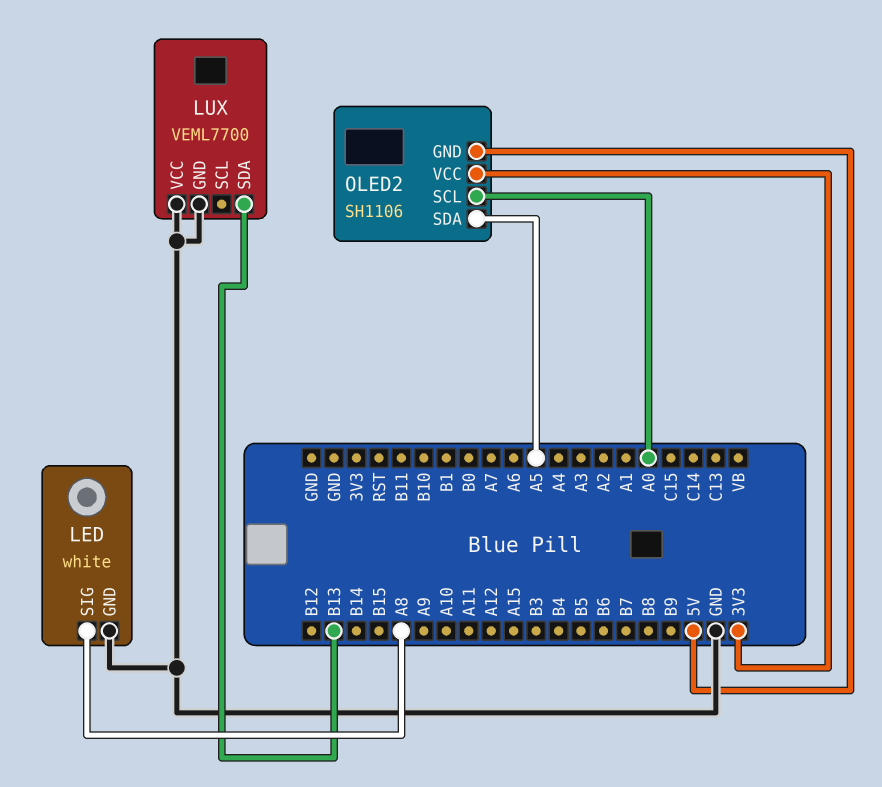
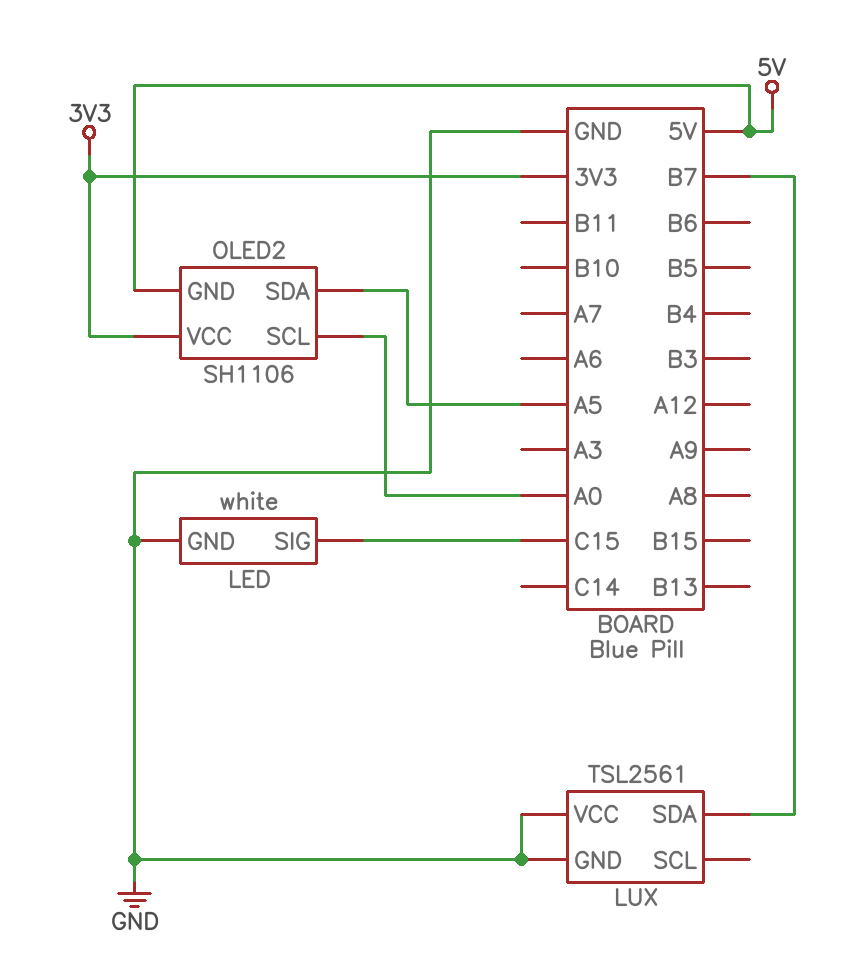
LED pin SIG: A8 -> C15
LUX: VEML7700 -> TSL2561
LUX pin SDA: B13 -> B7

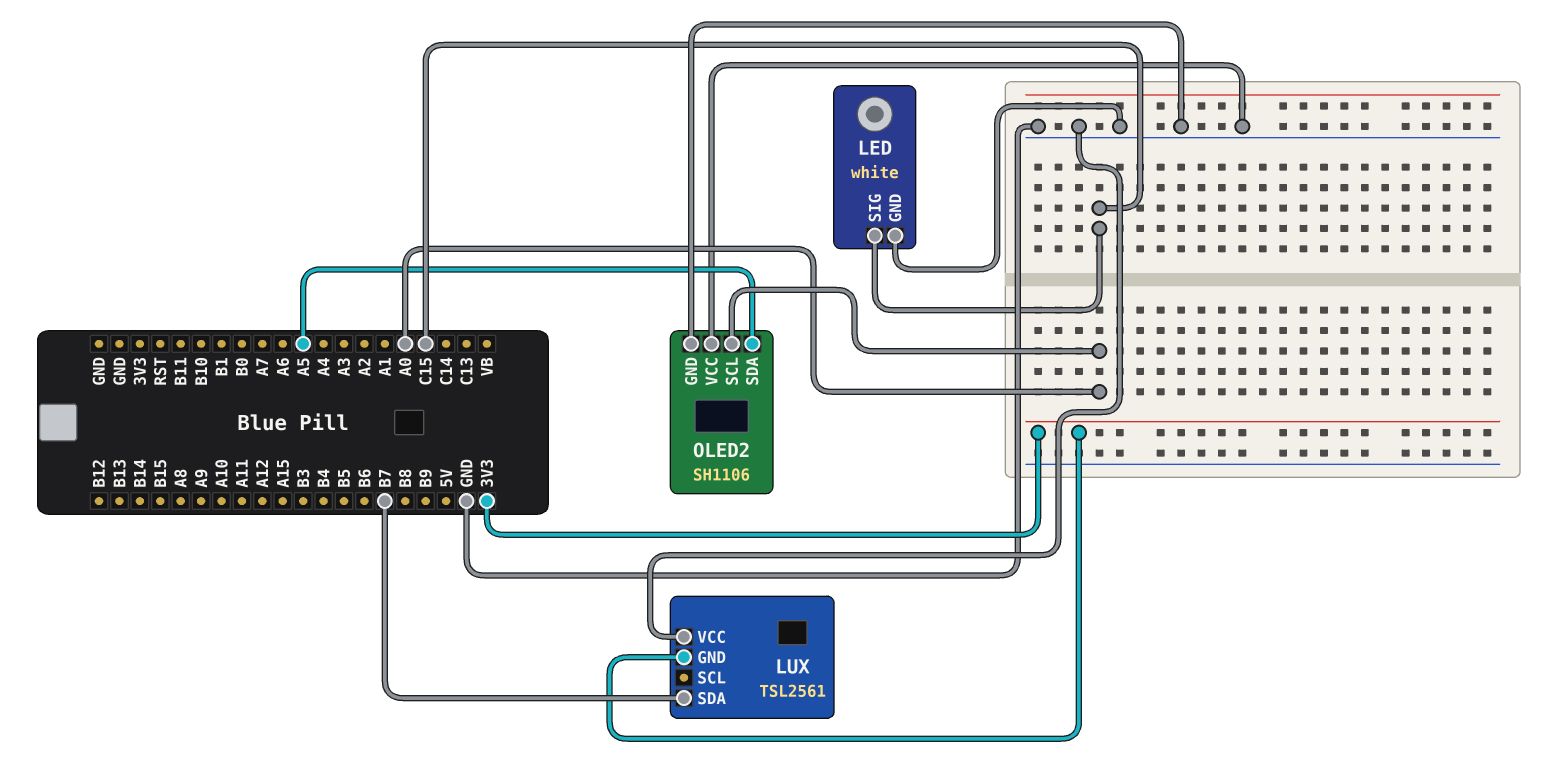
LUX pin GND: GND -> 3V3
OLED2 pin GND: 5V -> GND
OLED2 pin VCC: 3V3 -> GND

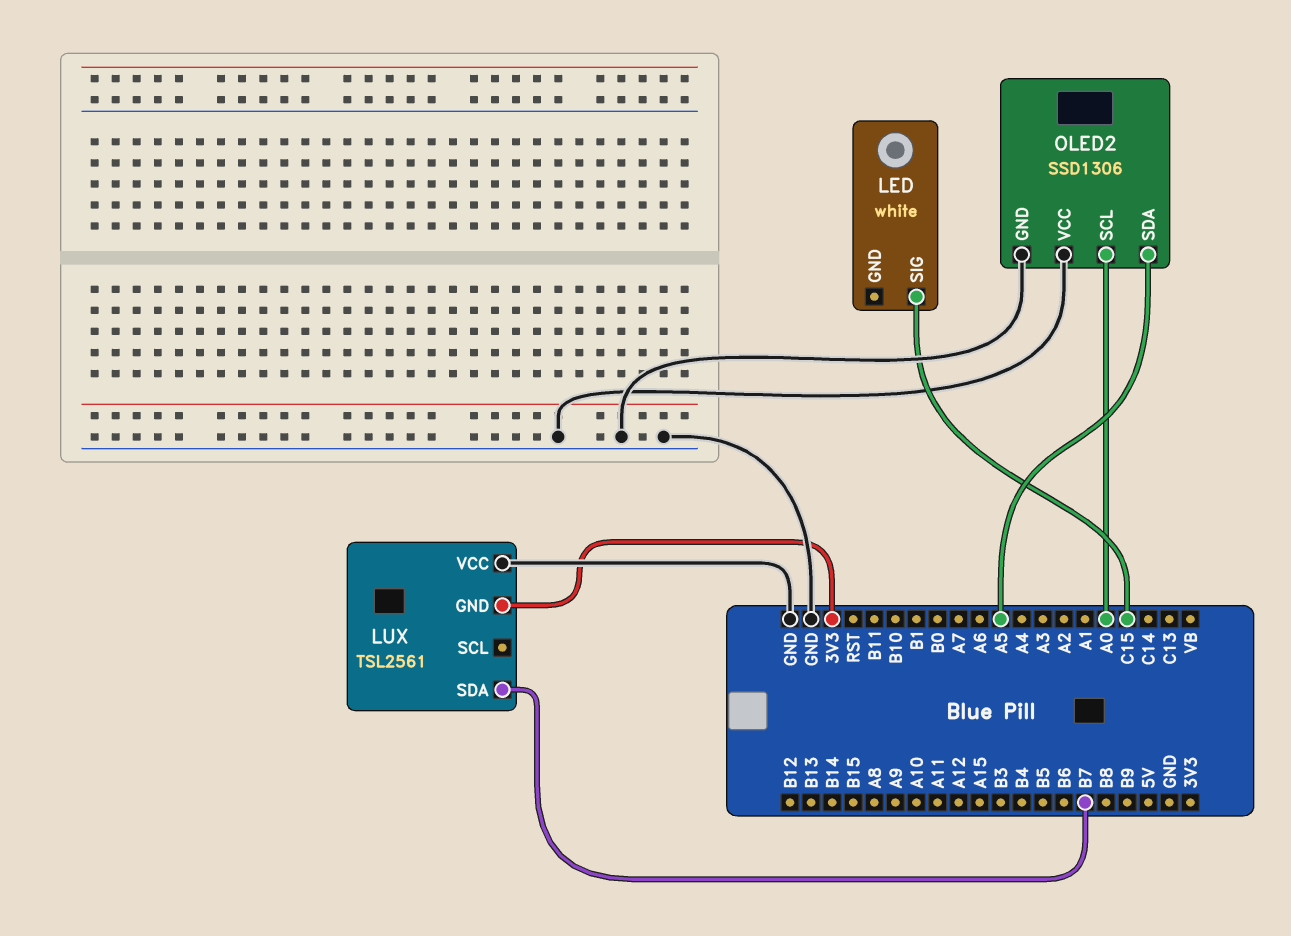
LED pin GND: GND -> none
OLED2: SH1106 -> SSD1306

